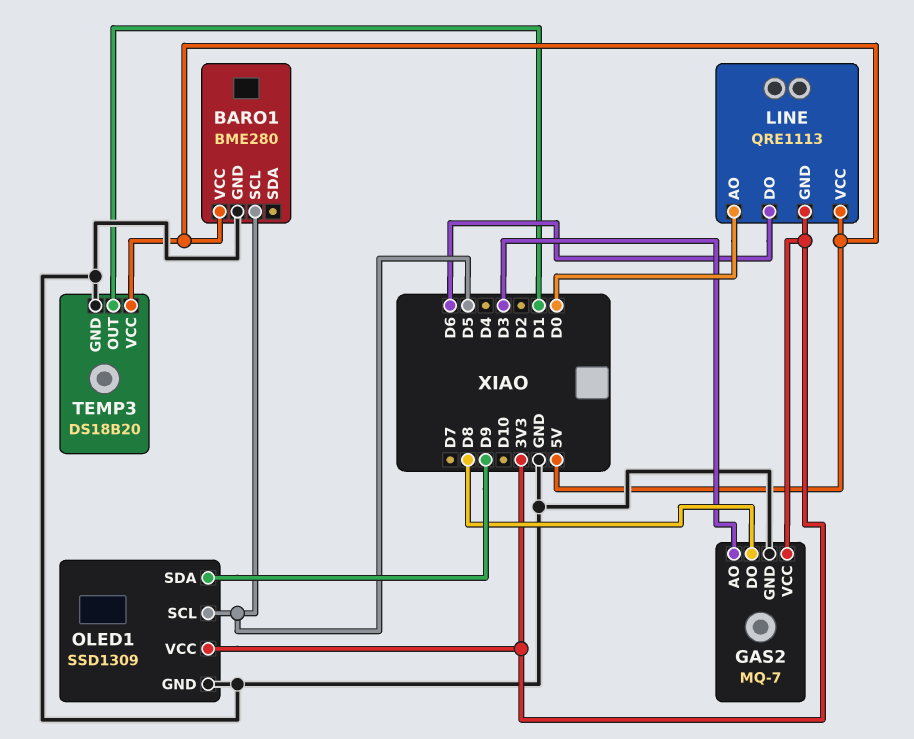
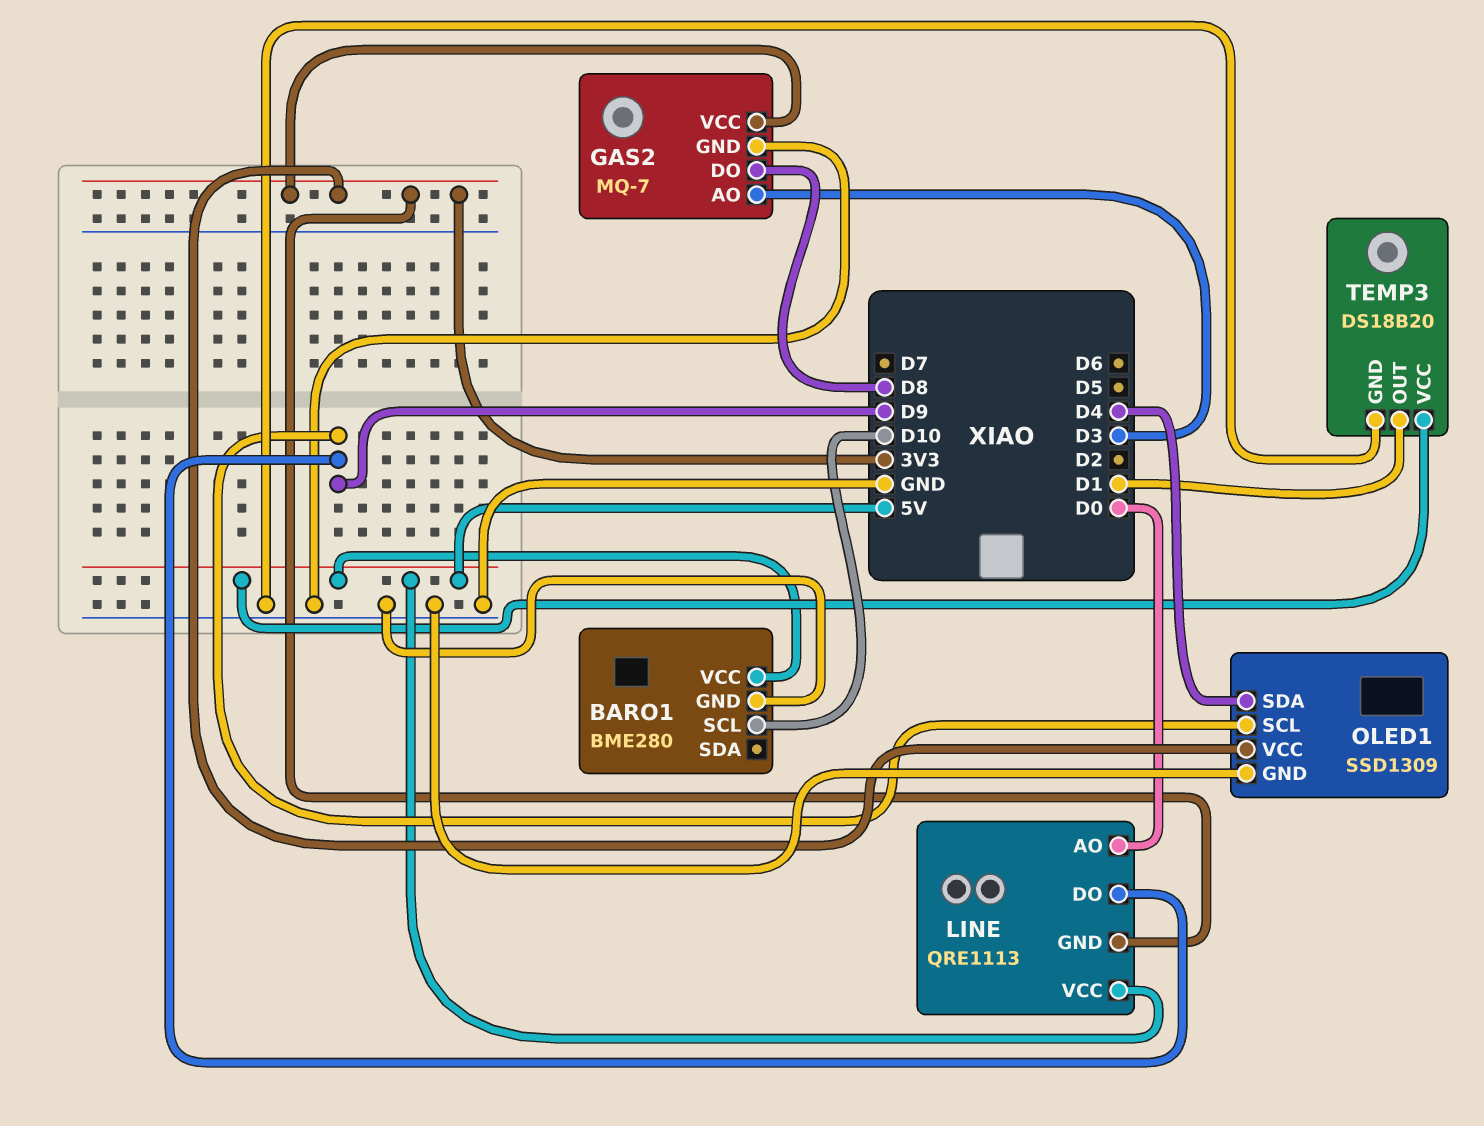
BARO1 pin SCL: D5 -> D10
LINE pin DO: D6 -> D9
OLED1 pin SCL: D5 -> D9
OLED1 pin SDA: D9 -> D4

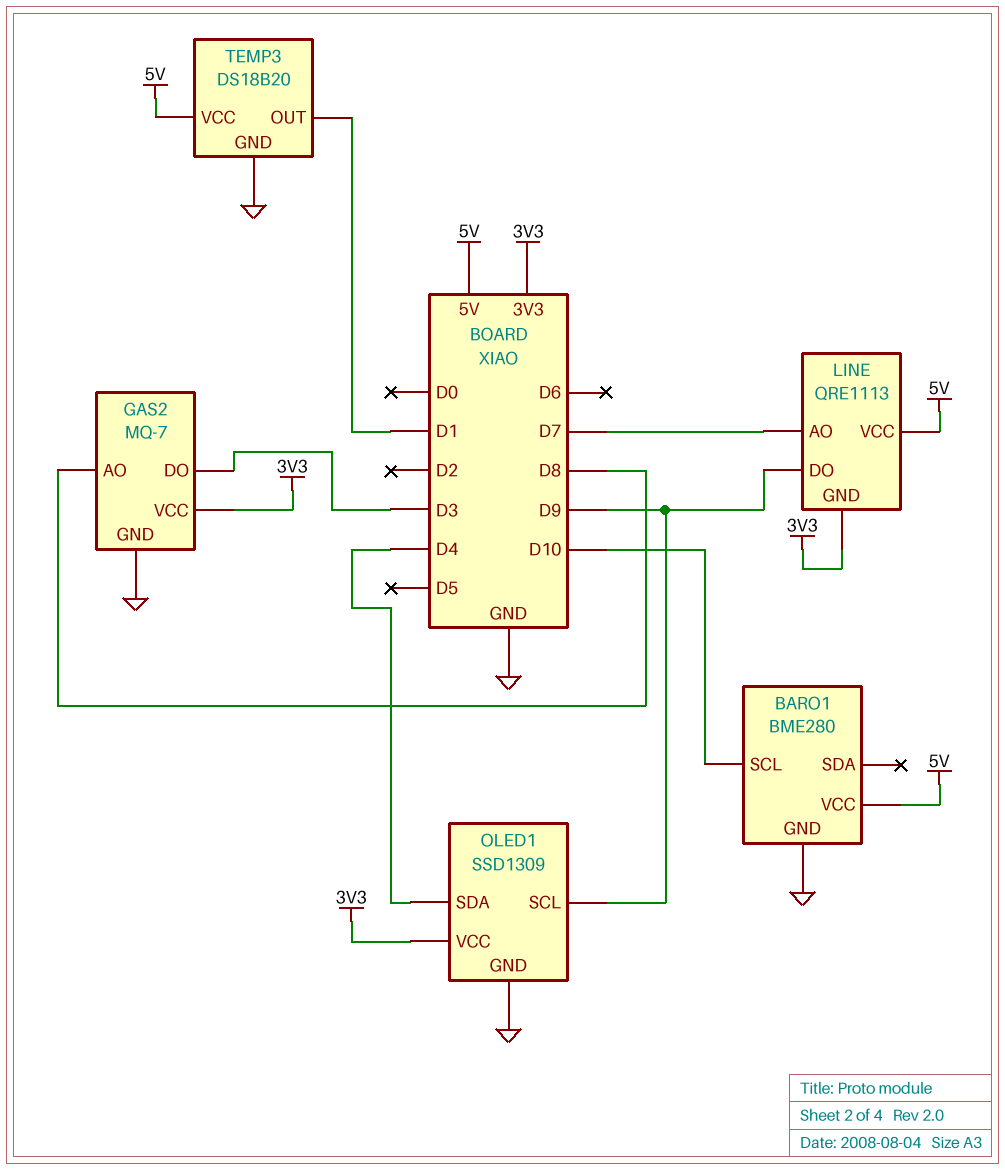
GAS2 pin AO: D3 -> D8
GAS2 pin DO: D8 -> D3
LINE pin AO: D0 -> D7

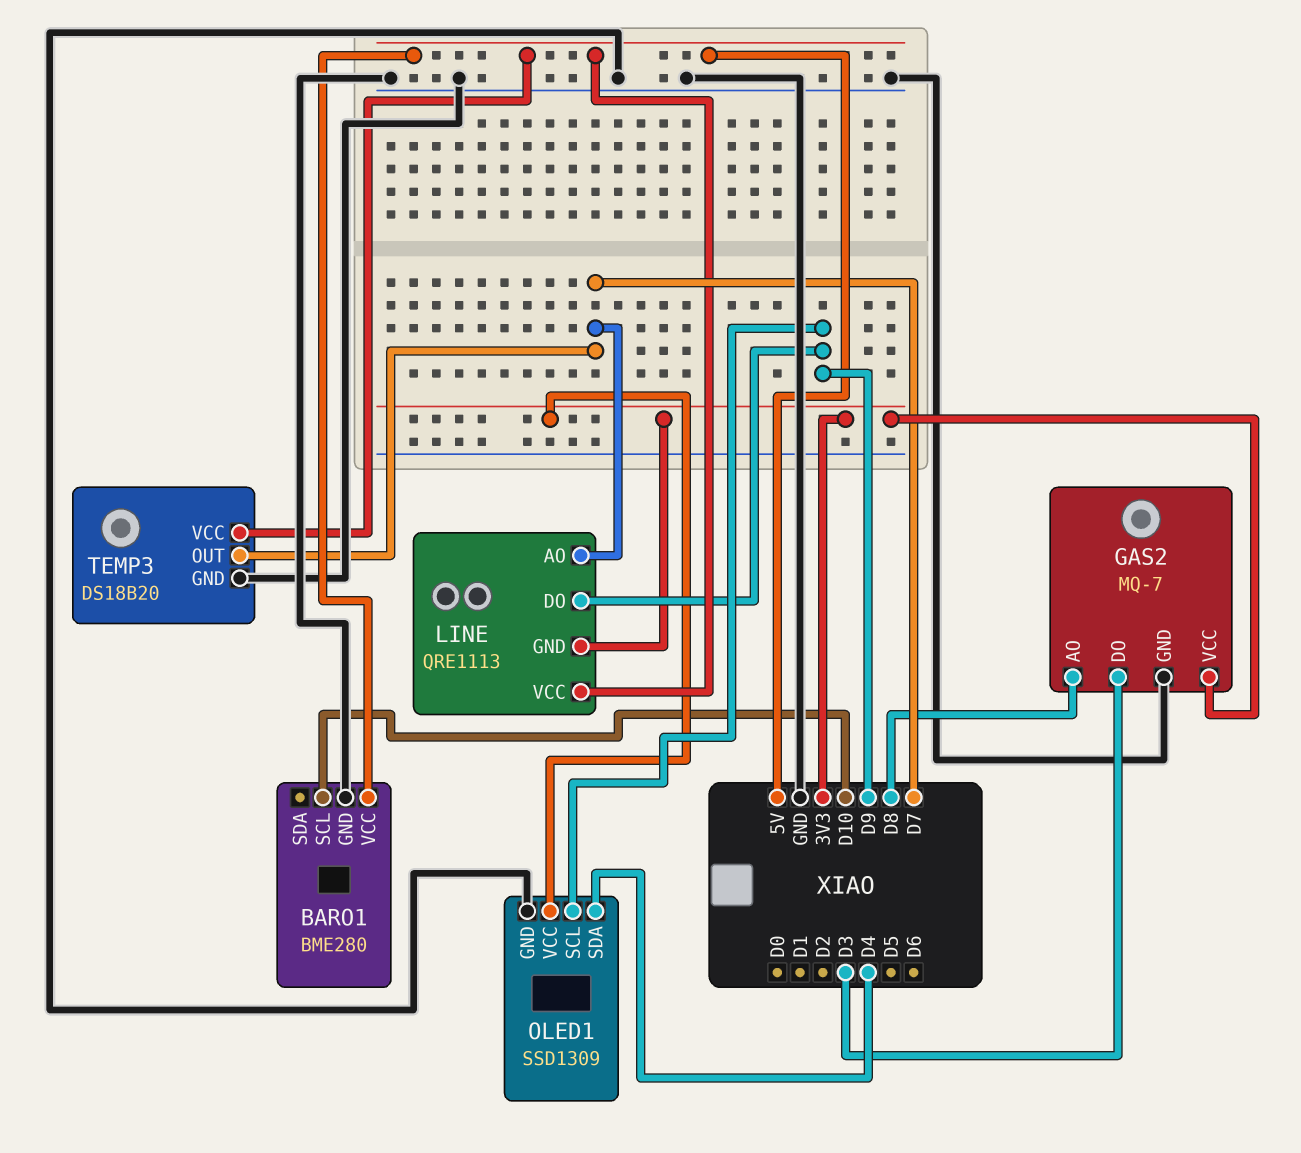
TEMP3 pin OUT: D1 -> D7

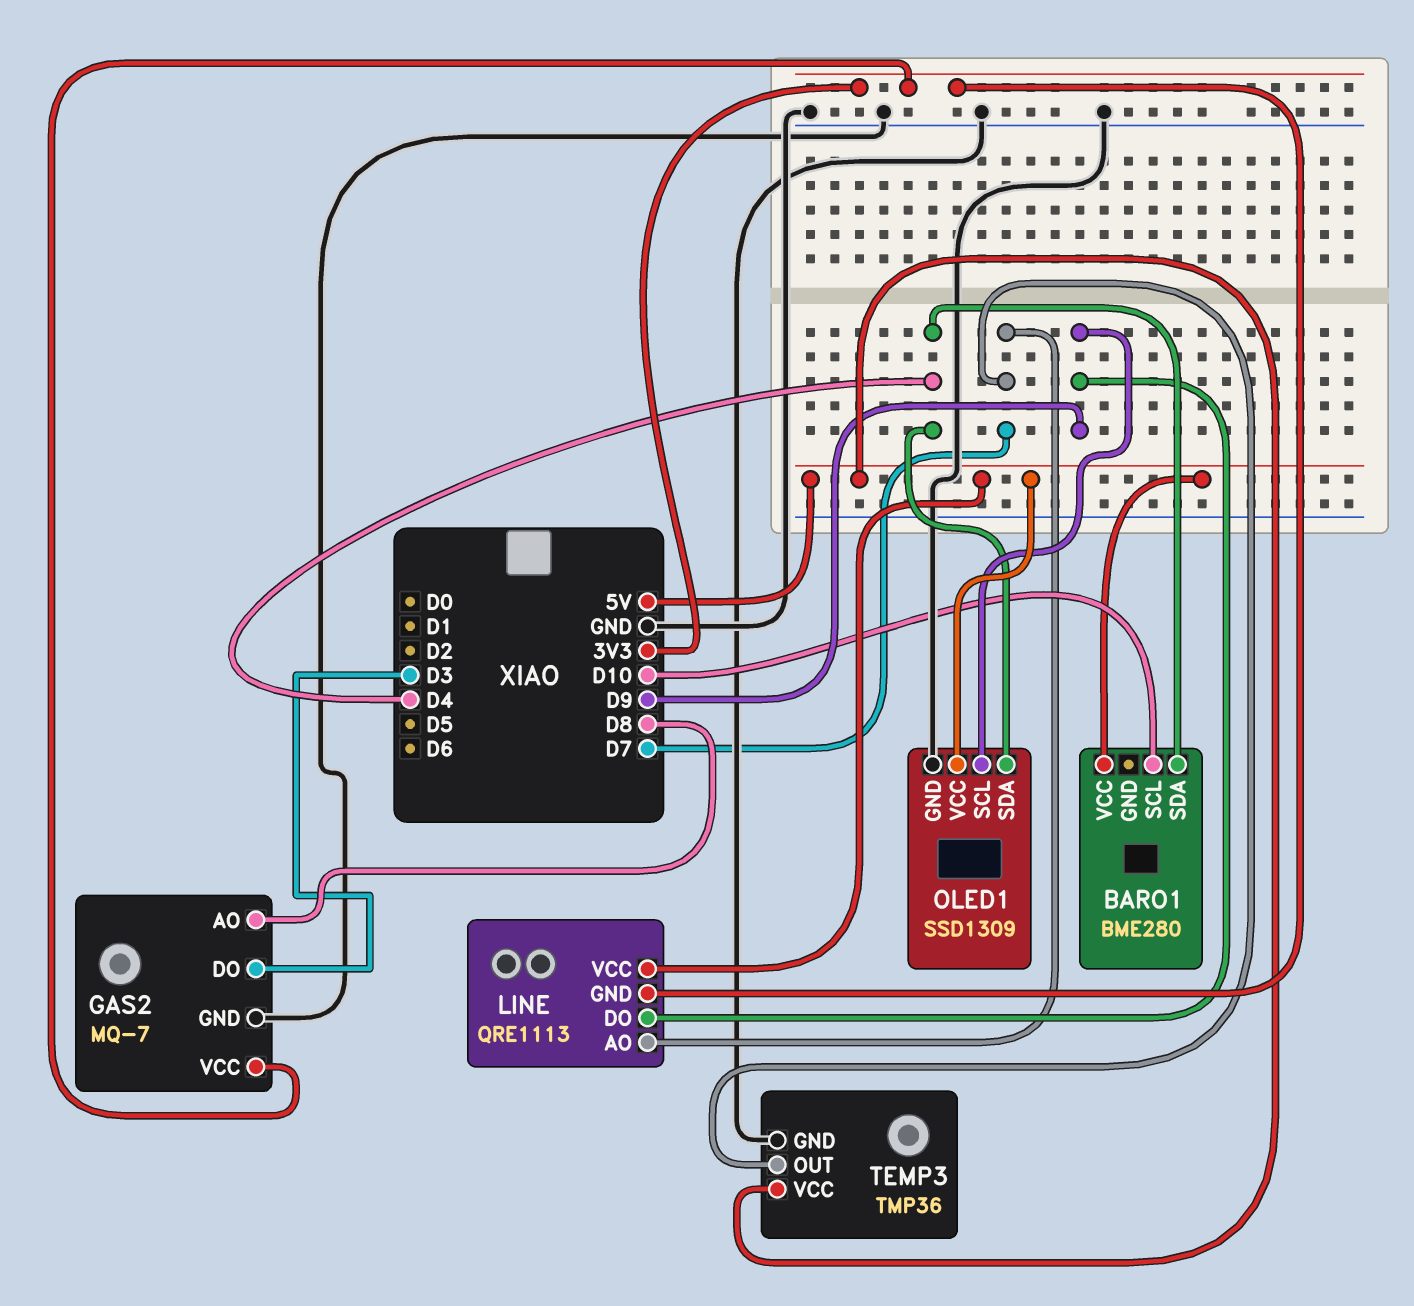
BARO1 pin GND: GND -> none
BARO1 pin SDA: none -> D4
OLED1 pin VCC: 3V3 -> 5V
TEMP3: DS18B20 -> TMP36

